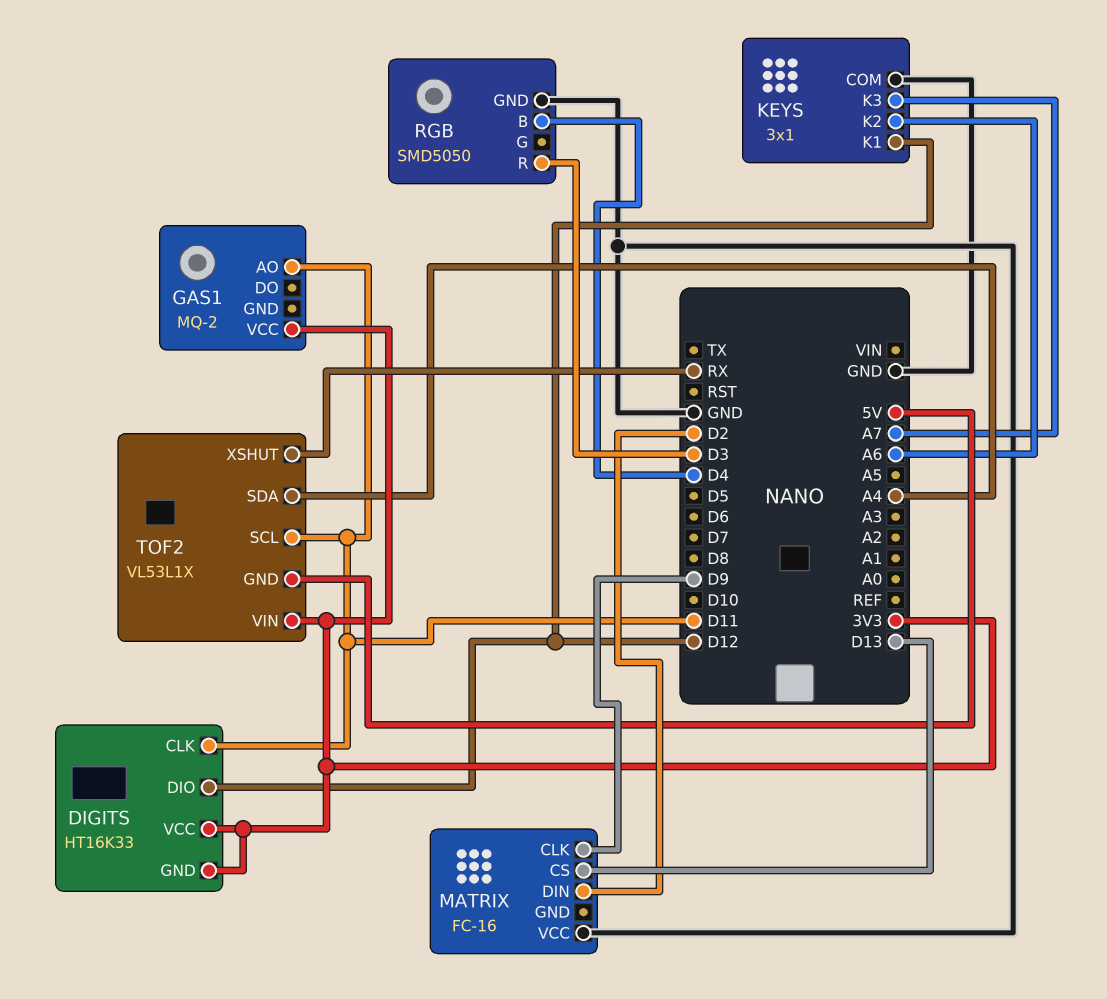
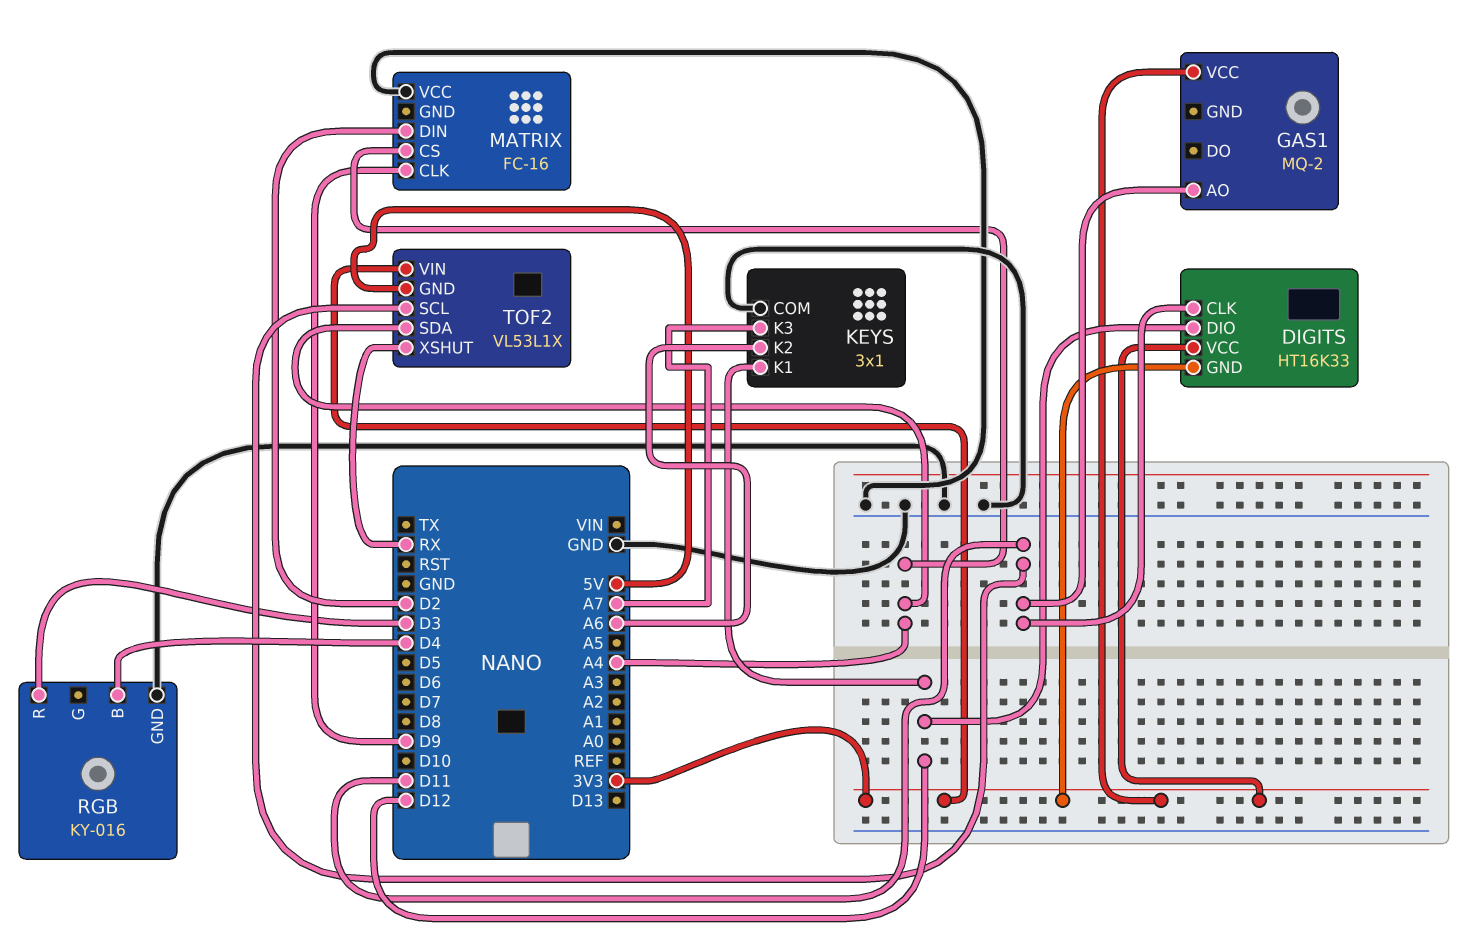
MATRIX pin CS: D13 -> A4
RGB: SMD5050 -> KY-016

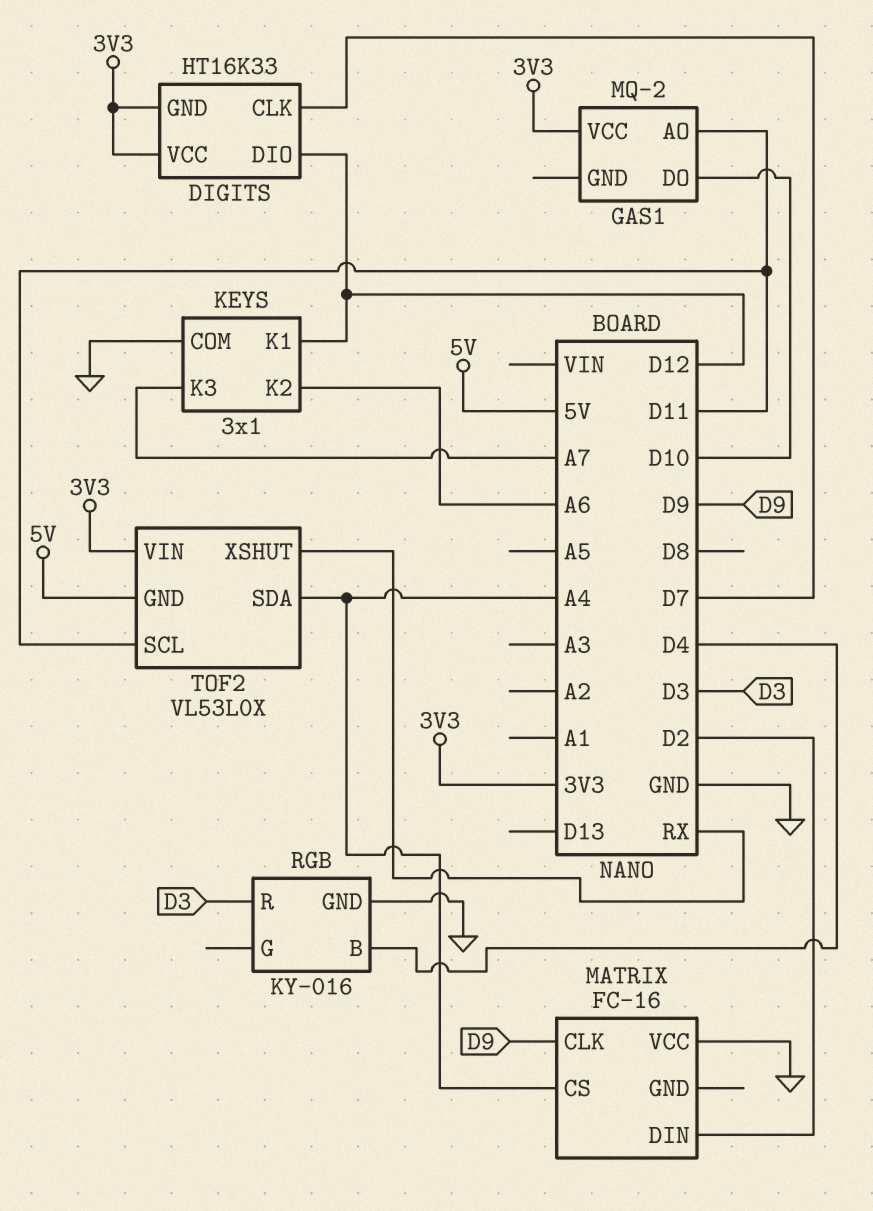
DIGITS pin CLK: D11 -> D7
GAS1 pin DO: none -> D10
TOF2: VL53L1X -> VL53L0X

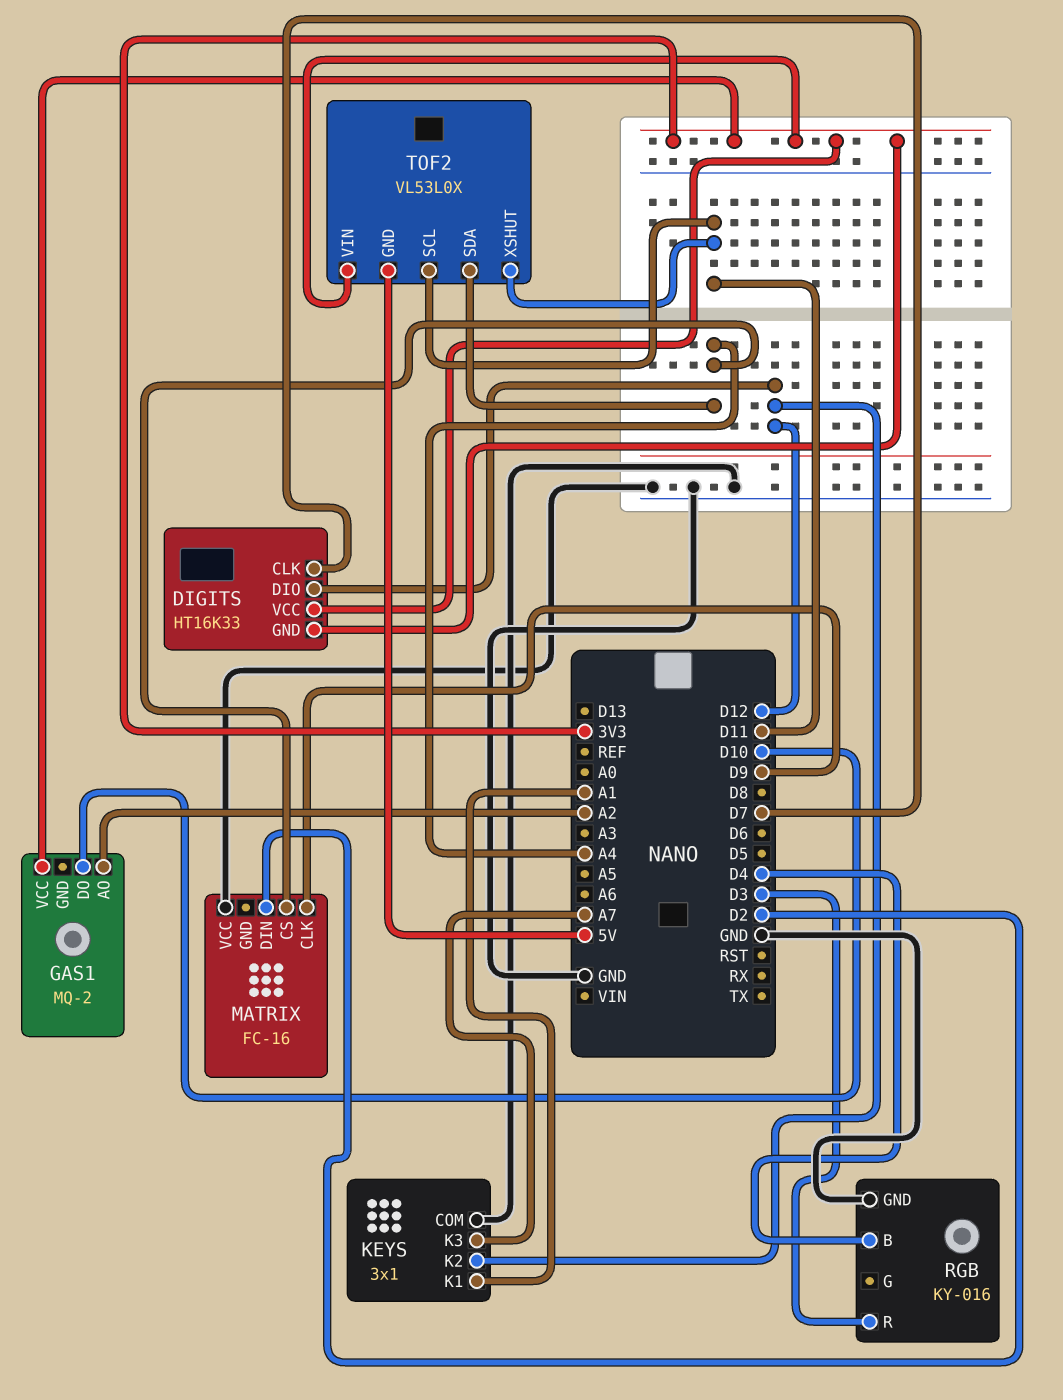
GAS1 pin AO: D11 -> A2
KEYS pin K1: D12 -> A1
KEYS pin K2: A6 -> D12
TOF2 pin XSHUT: RX -> D11

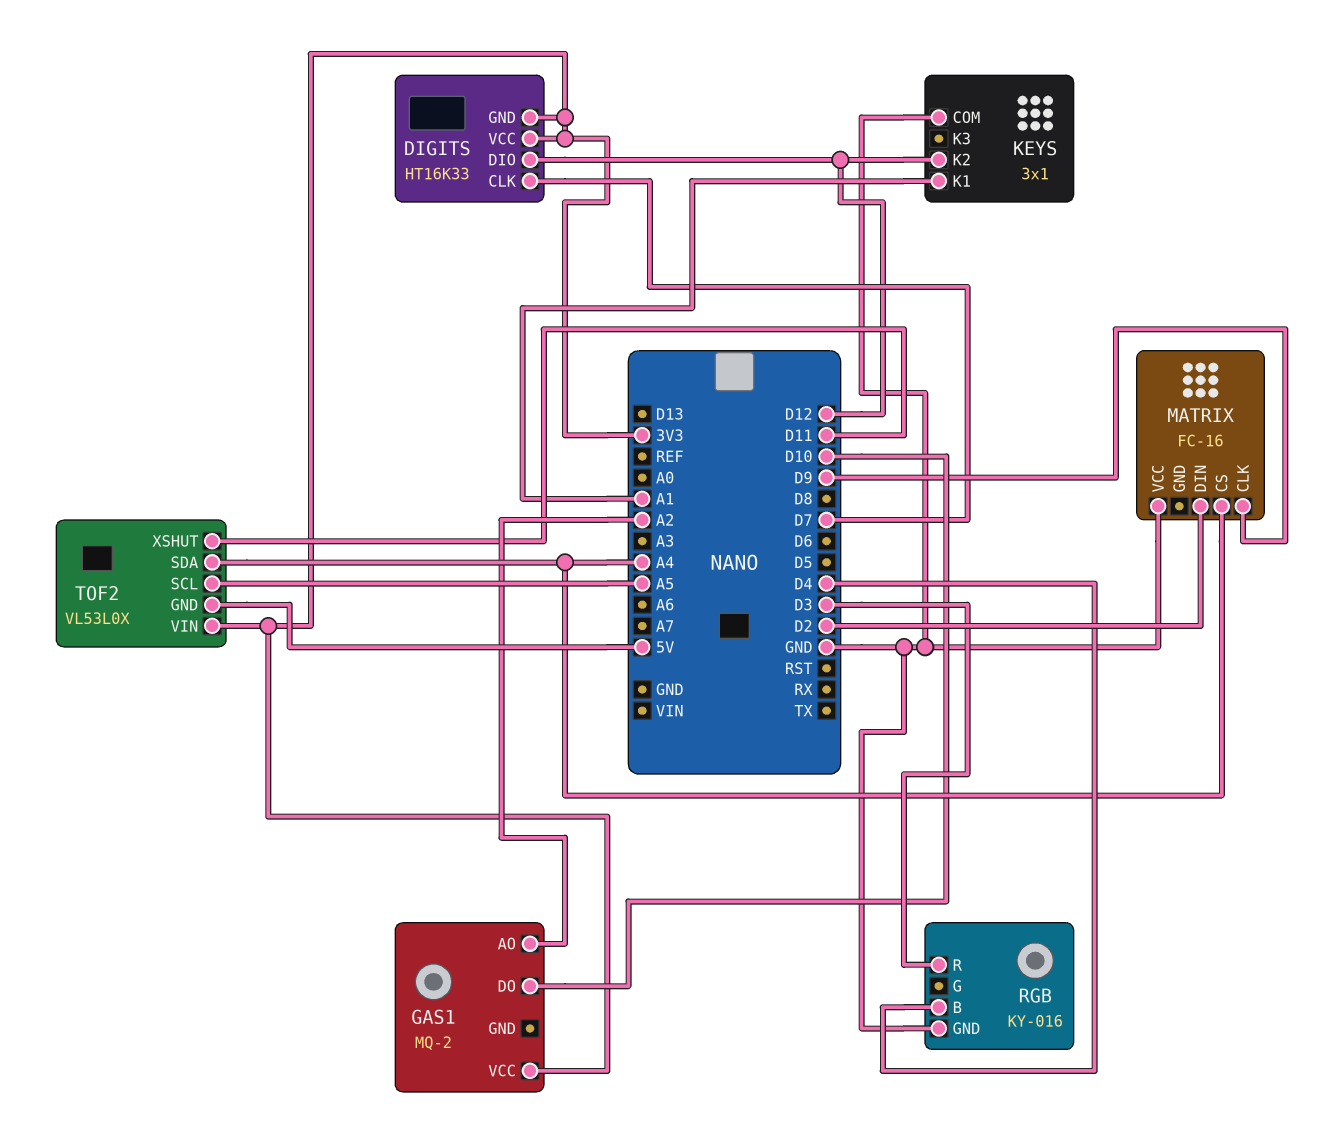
KEYS pin K3: A7 -> none
TOF2 pin SCL: D11 -> A5

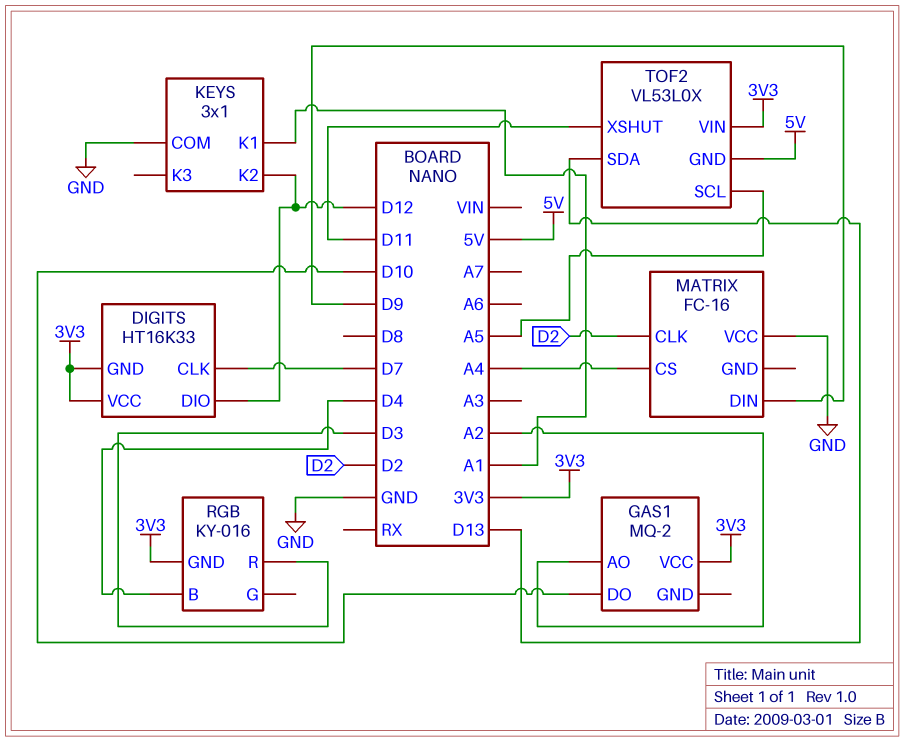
MATRIX pin CLK: D9 -> D2
MATRIX pin DIN: D2 -> D9
RGB pin GND: GND -> 3V3
TOF2 pin SDA: A4 -> D13

